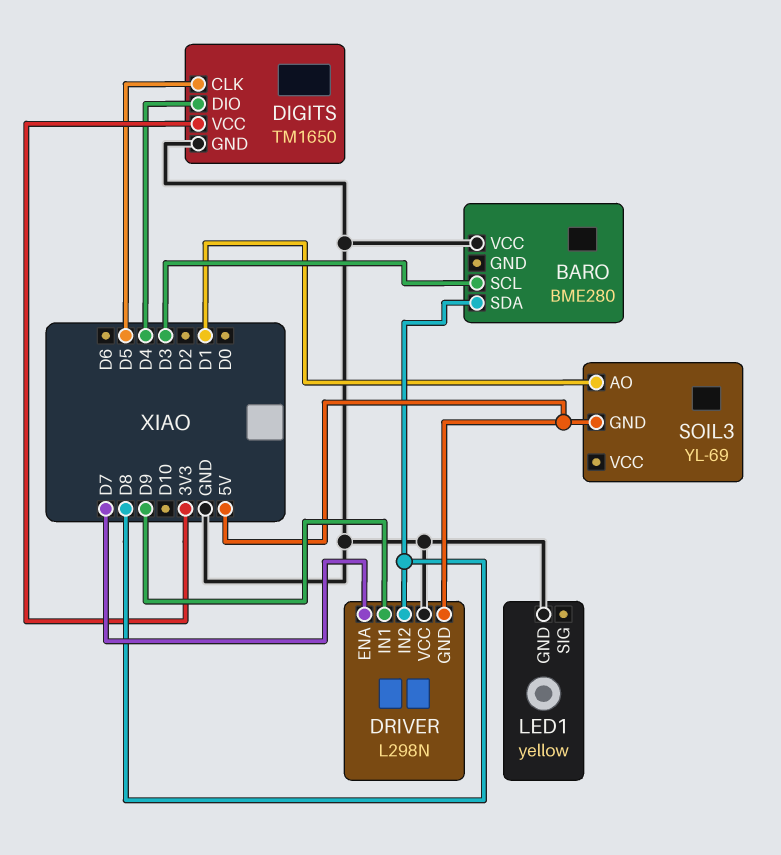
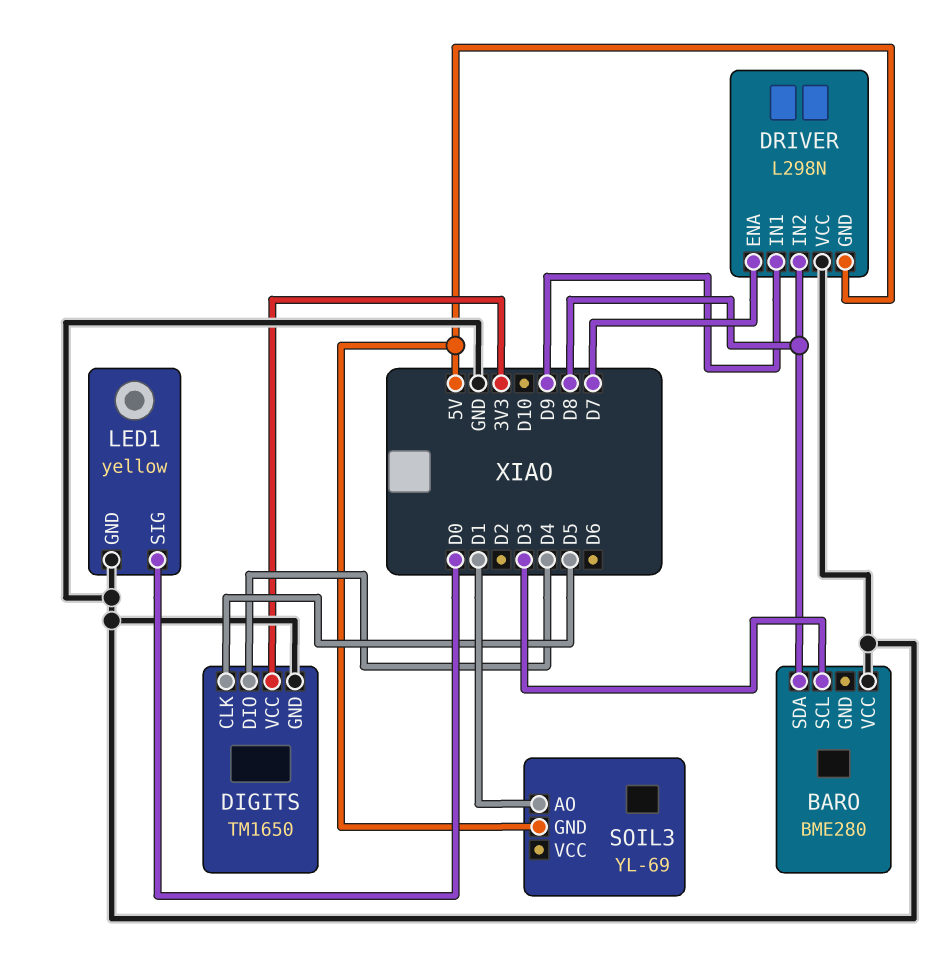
LED1 pin SIG: none -> D0

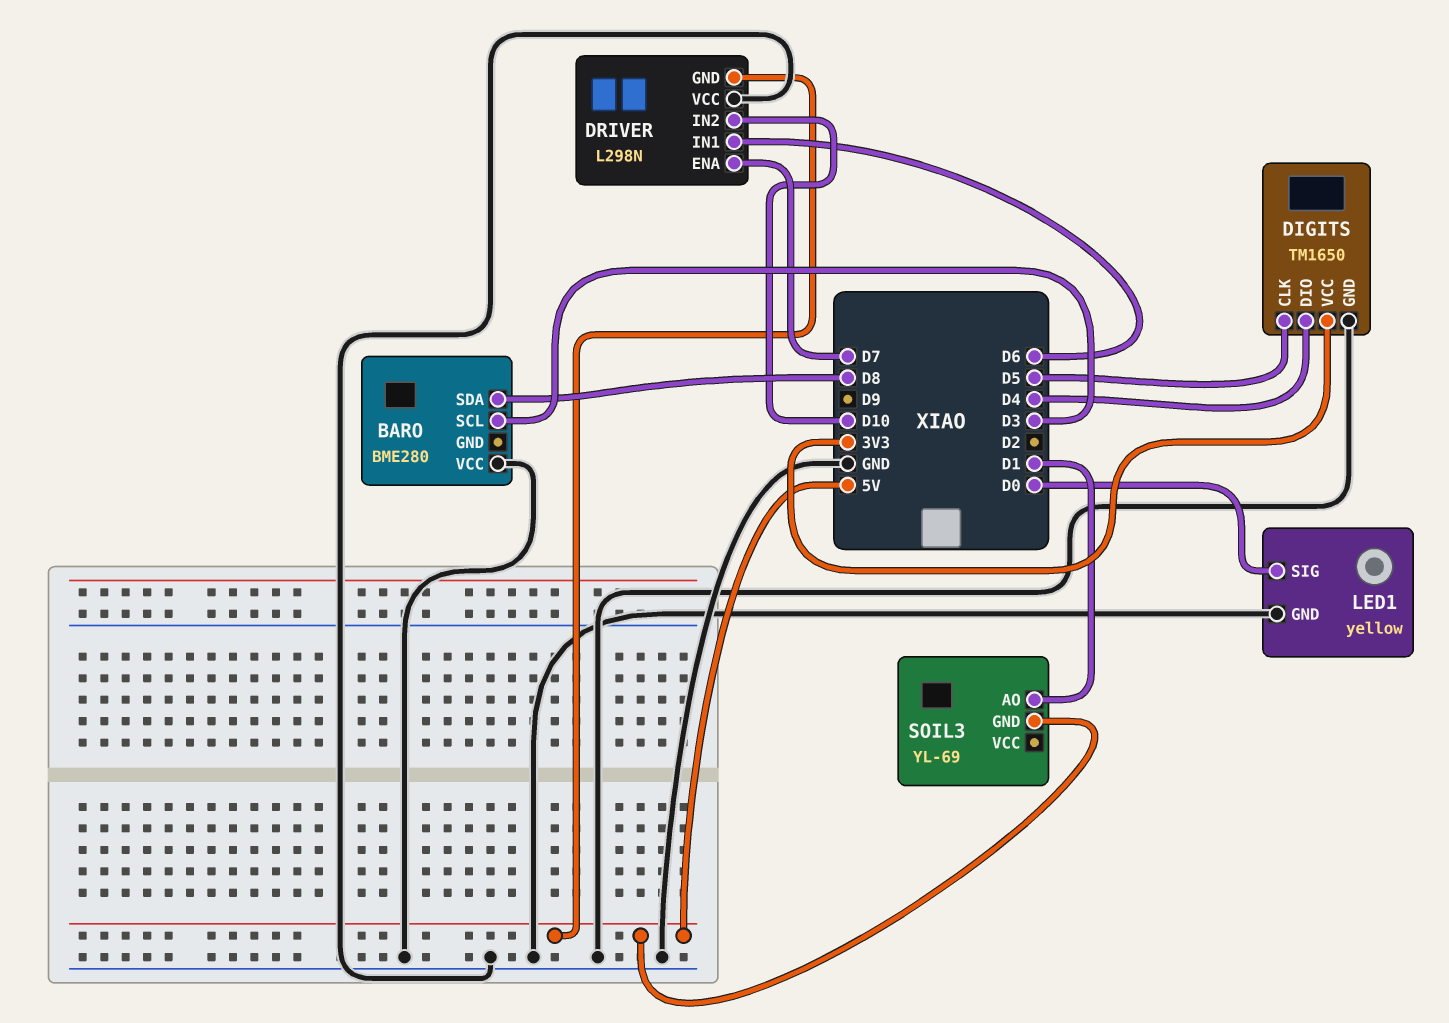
DRIVER pin IN1: D9 -> D6
DRIVER pin IN2: D8 -> D10

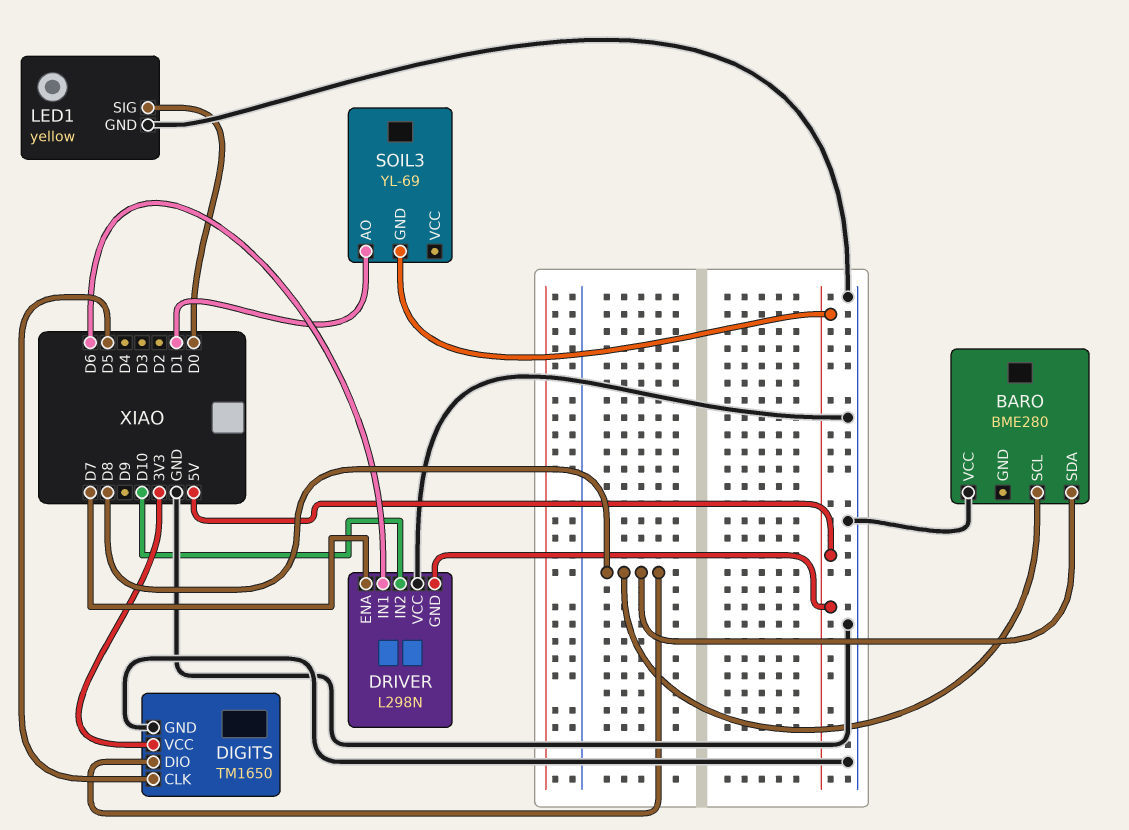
BARO pin SCL: D3 -> D8
DIGITS pin DIO: D4 -> D8

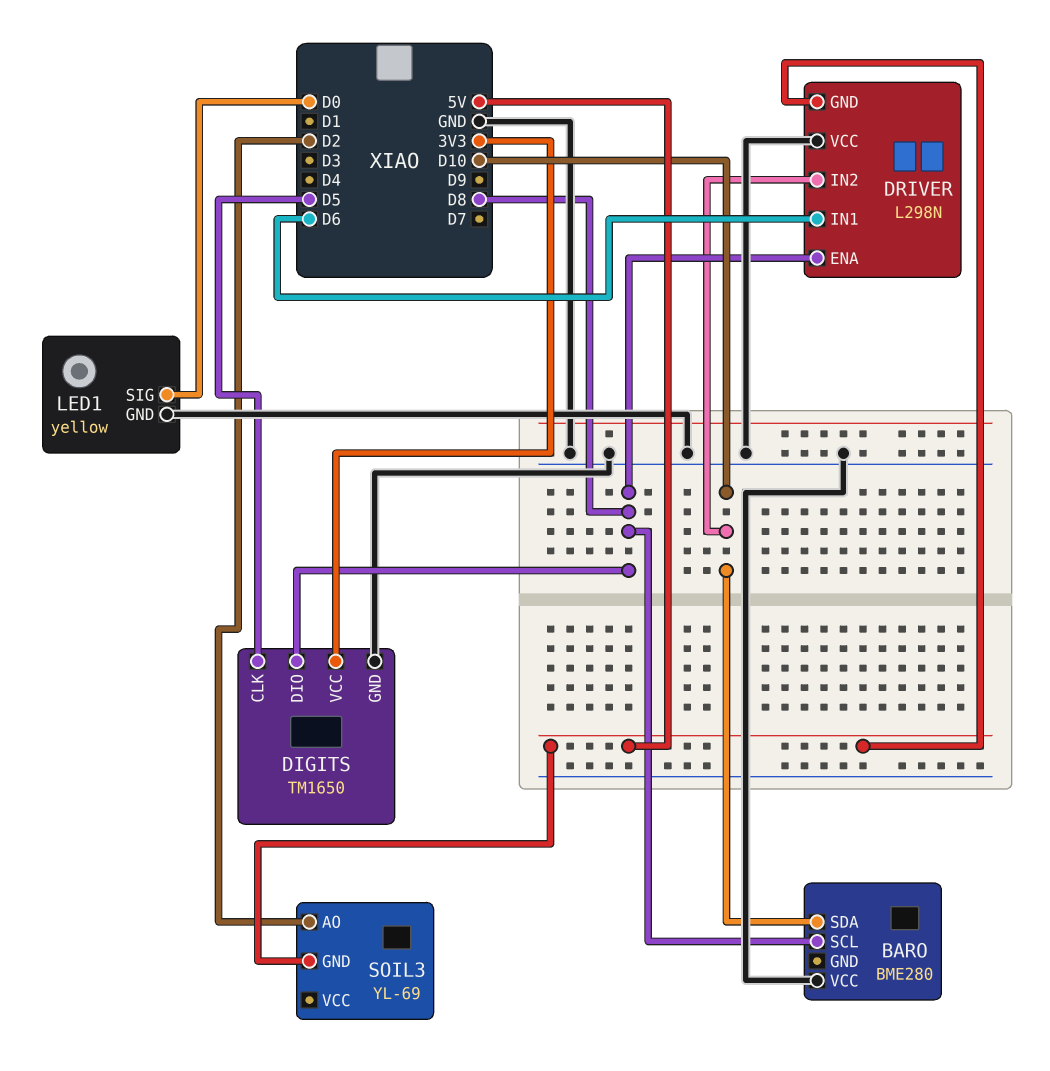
BARO pin SDA: D8 -> D10
DRIVER pin ENA: D7 -> D8
SOIL3 pin AO: D1 -> D2

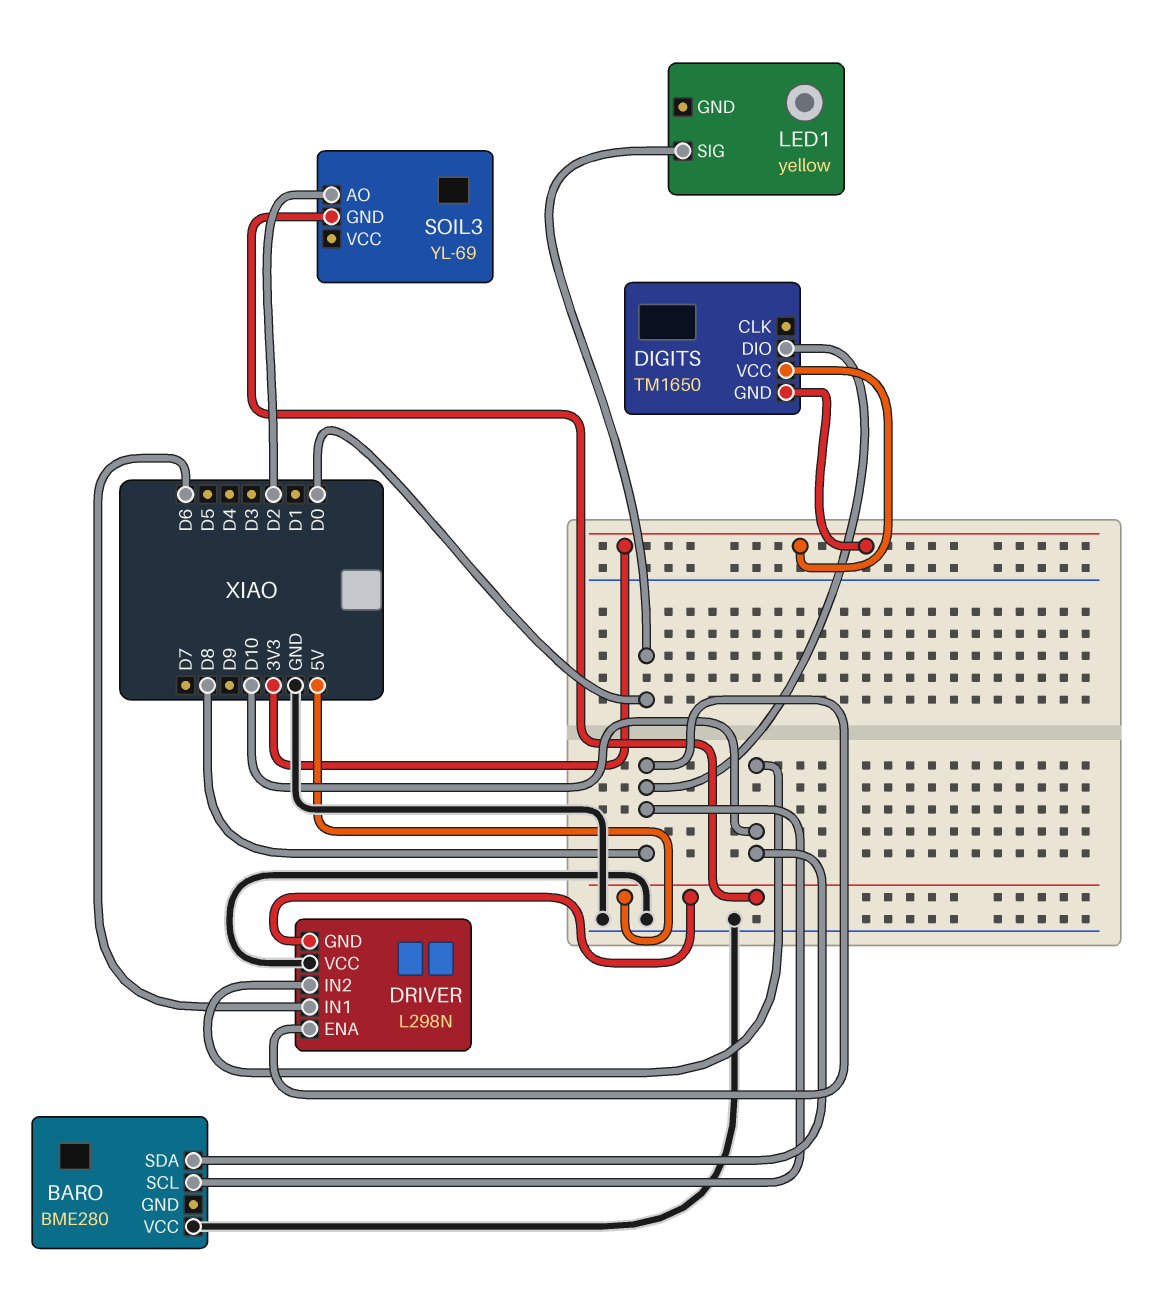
DIGITS pin CLK: D5 -> none
DIGITS pin GND: GND -> 3V3
LED1 pin GND: GND -> none

